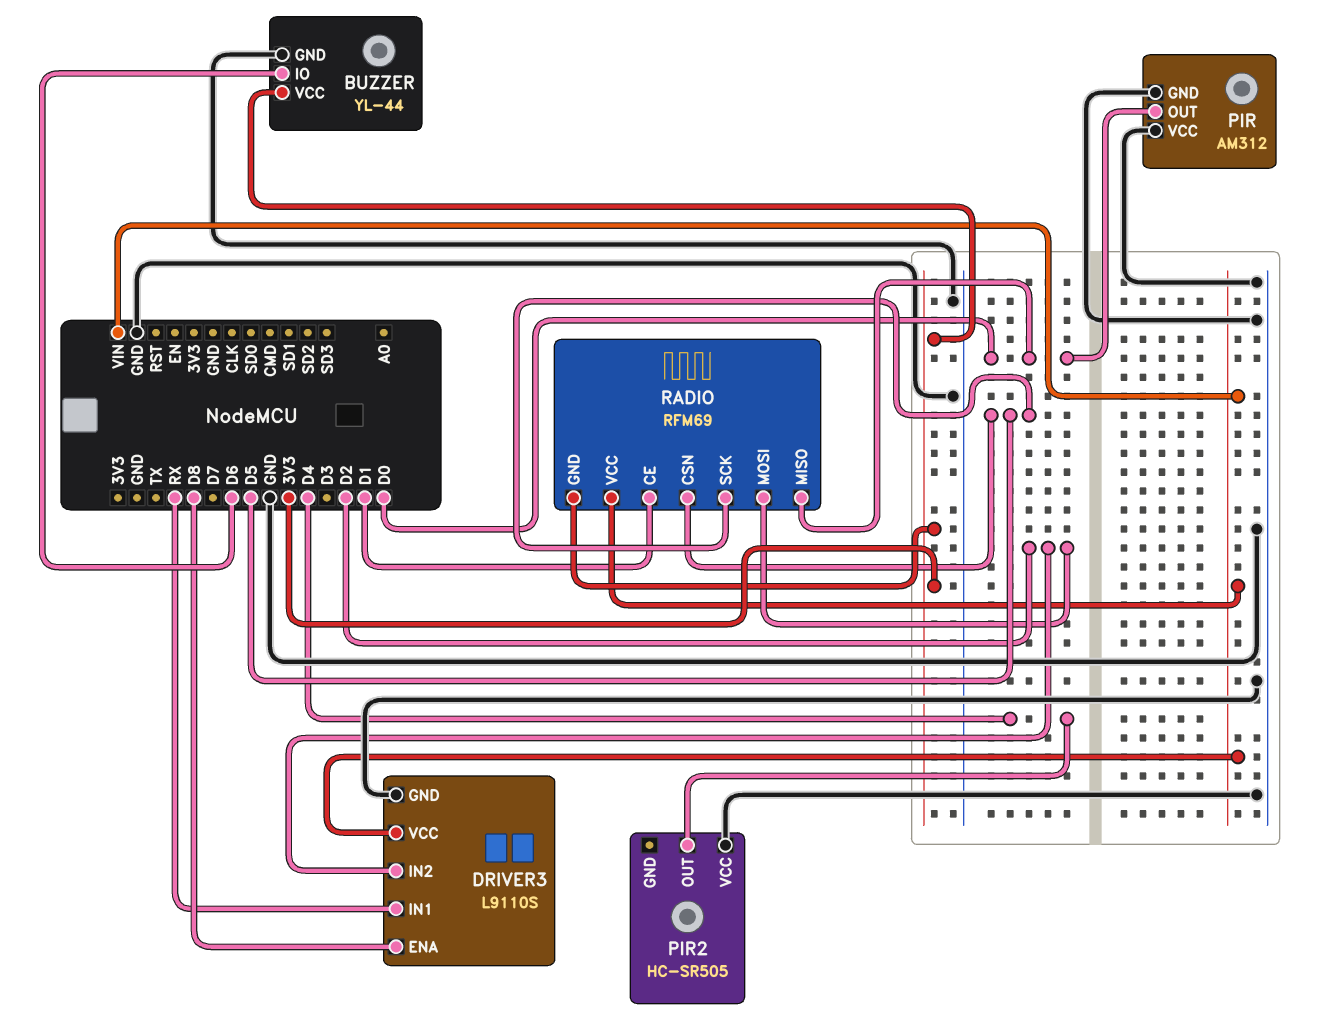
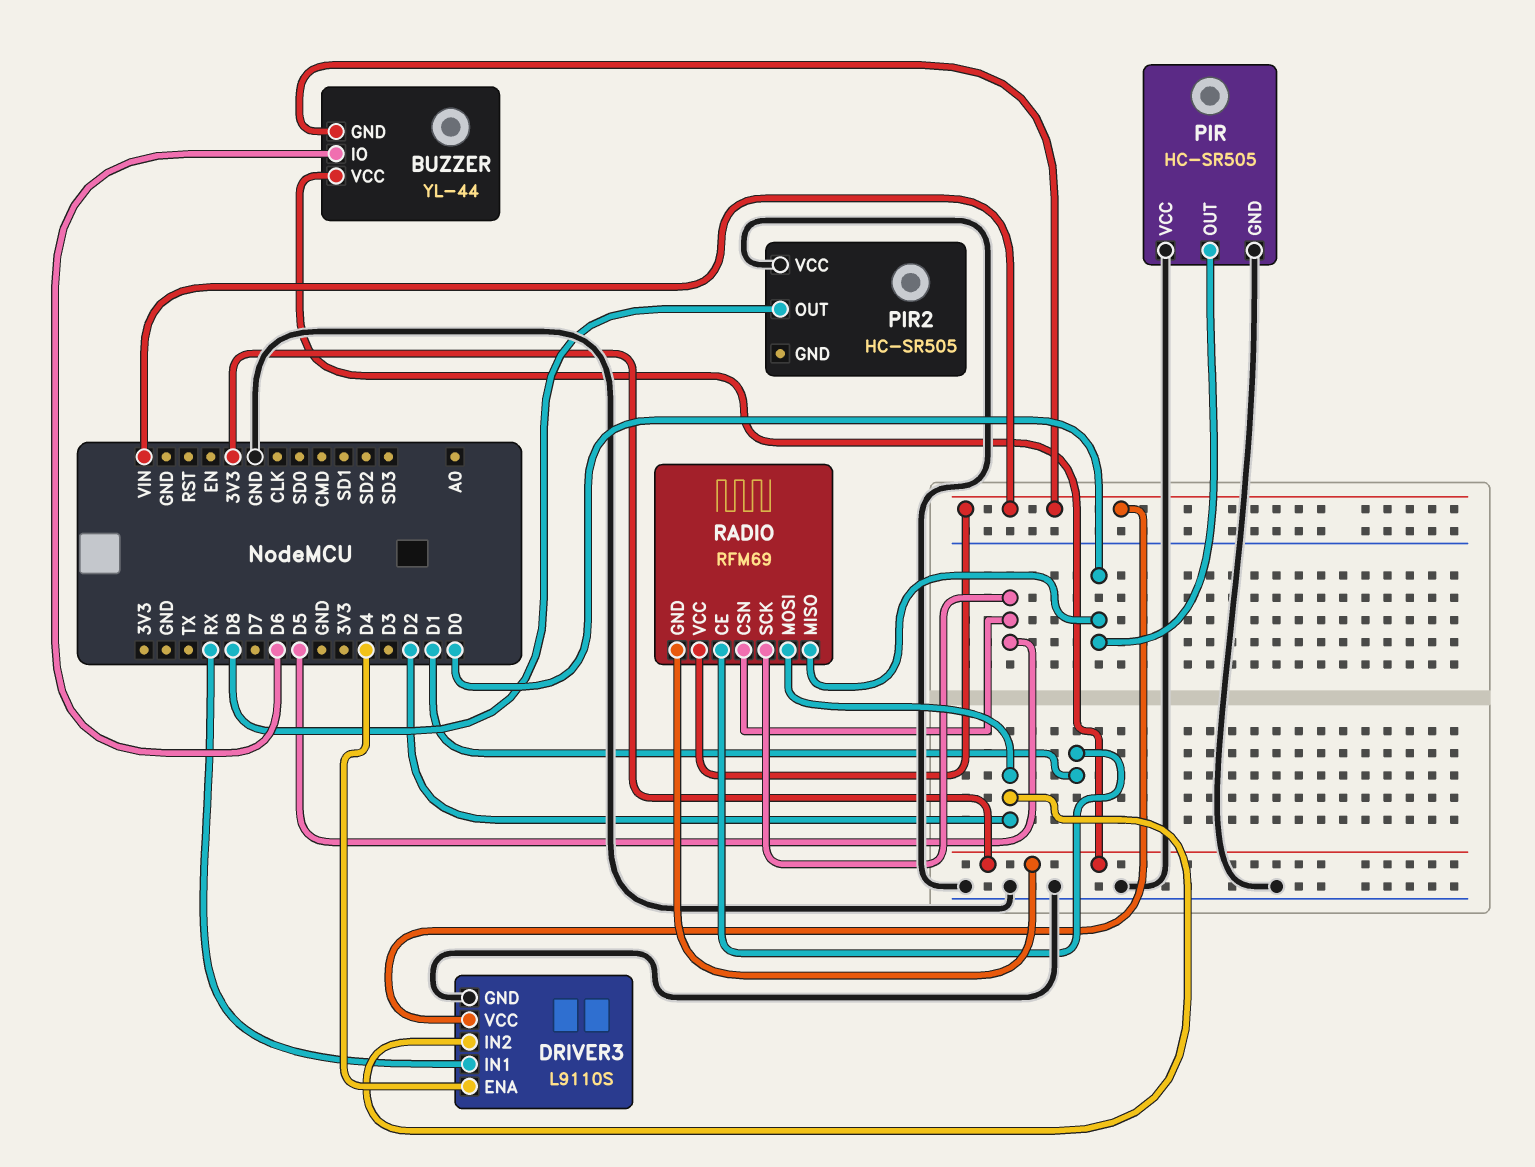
BUZZER pin GND: GND -> VIN
DRIVER3 pin ENA: D8 -> D4
PIR: AM312 -> HC-SR505
PIR2 pin OUT: D4 -> D8

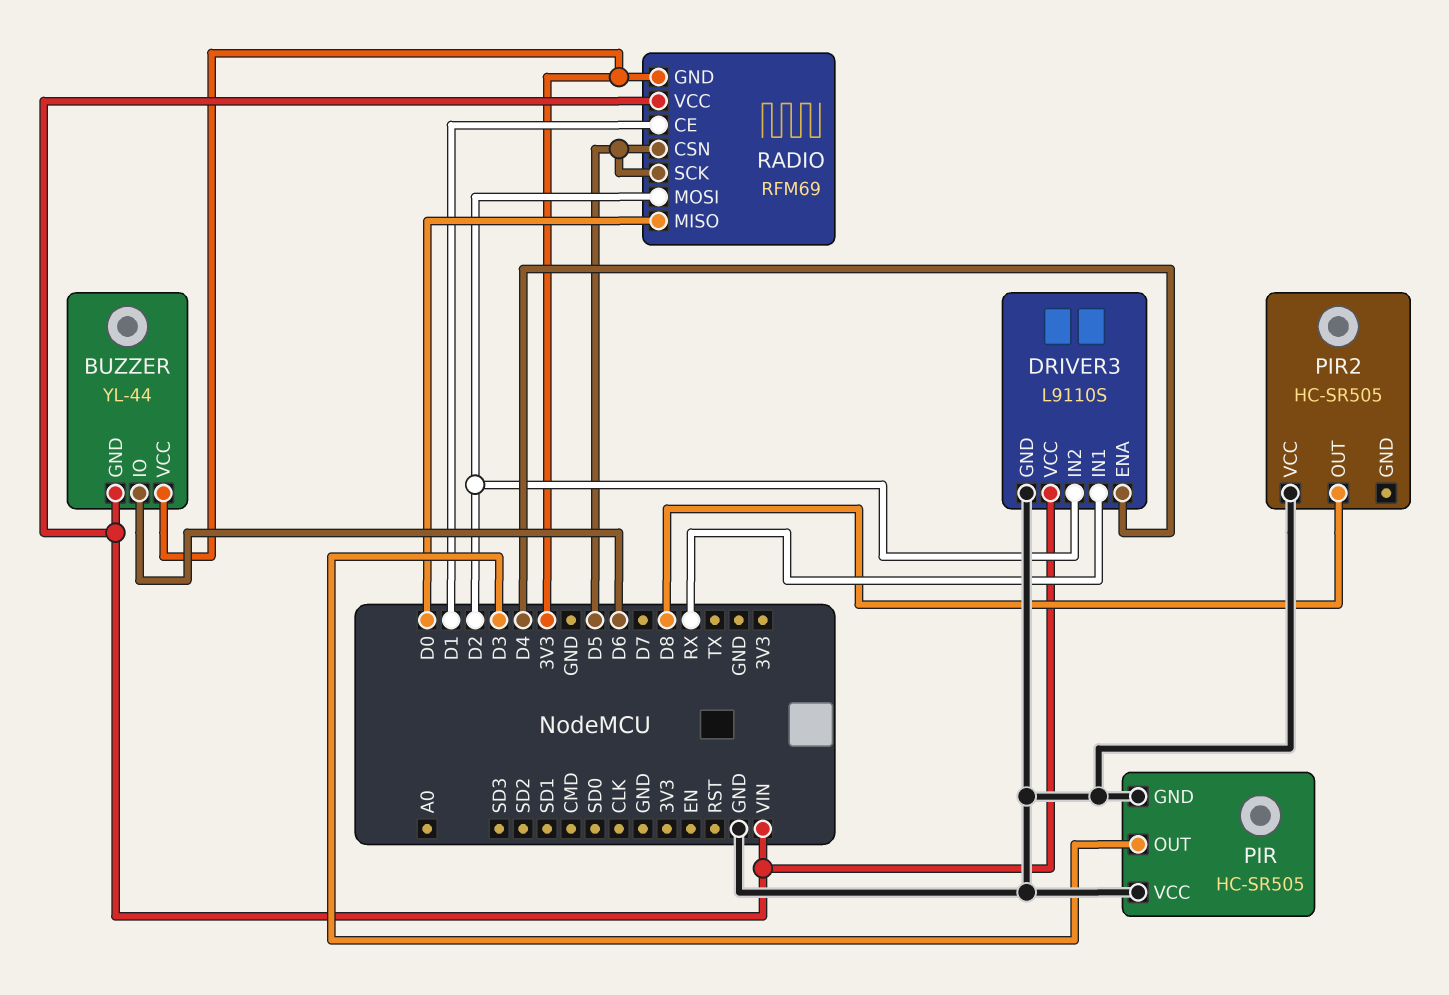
PIR pin OUT: D0 -> D3

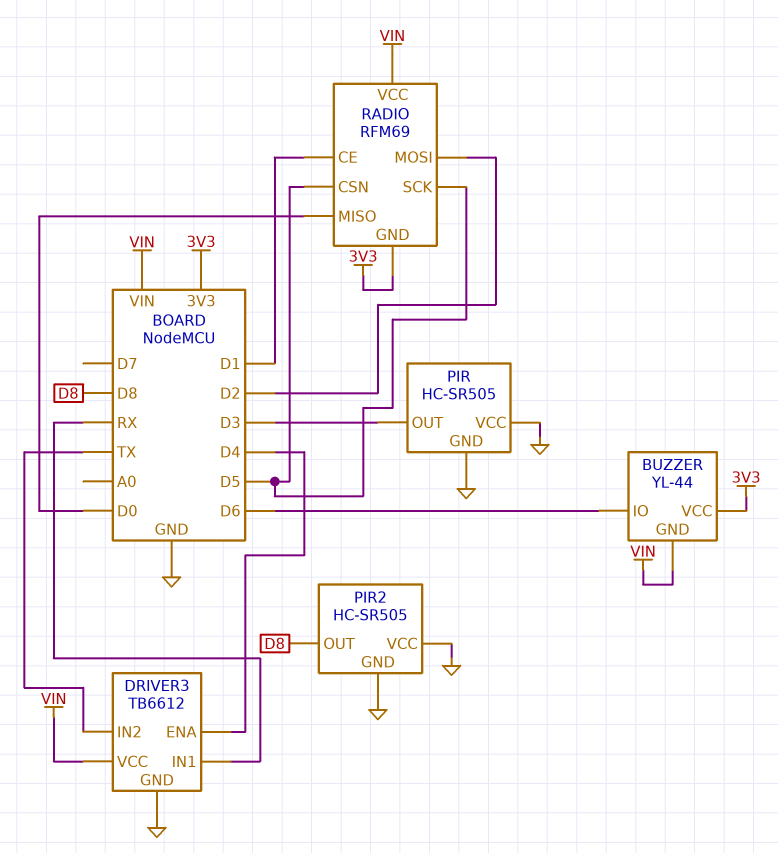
DRIVER3: L9110S -> TB6612
DRIVER3 pin IN2: D2 -> TX
PIR2 pin GND: none -> GND

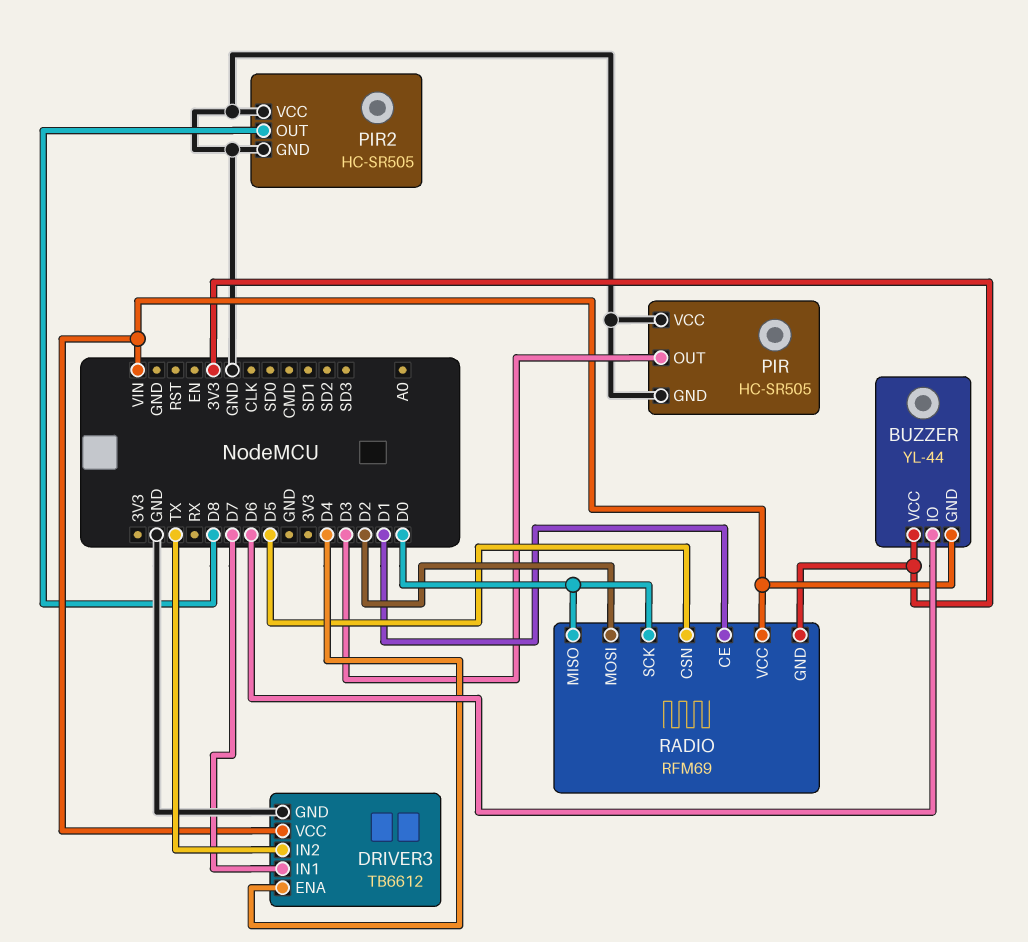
DRIVER3 pin IN1: RX -> D7
RADIO pin SCK: D5 -> D0

